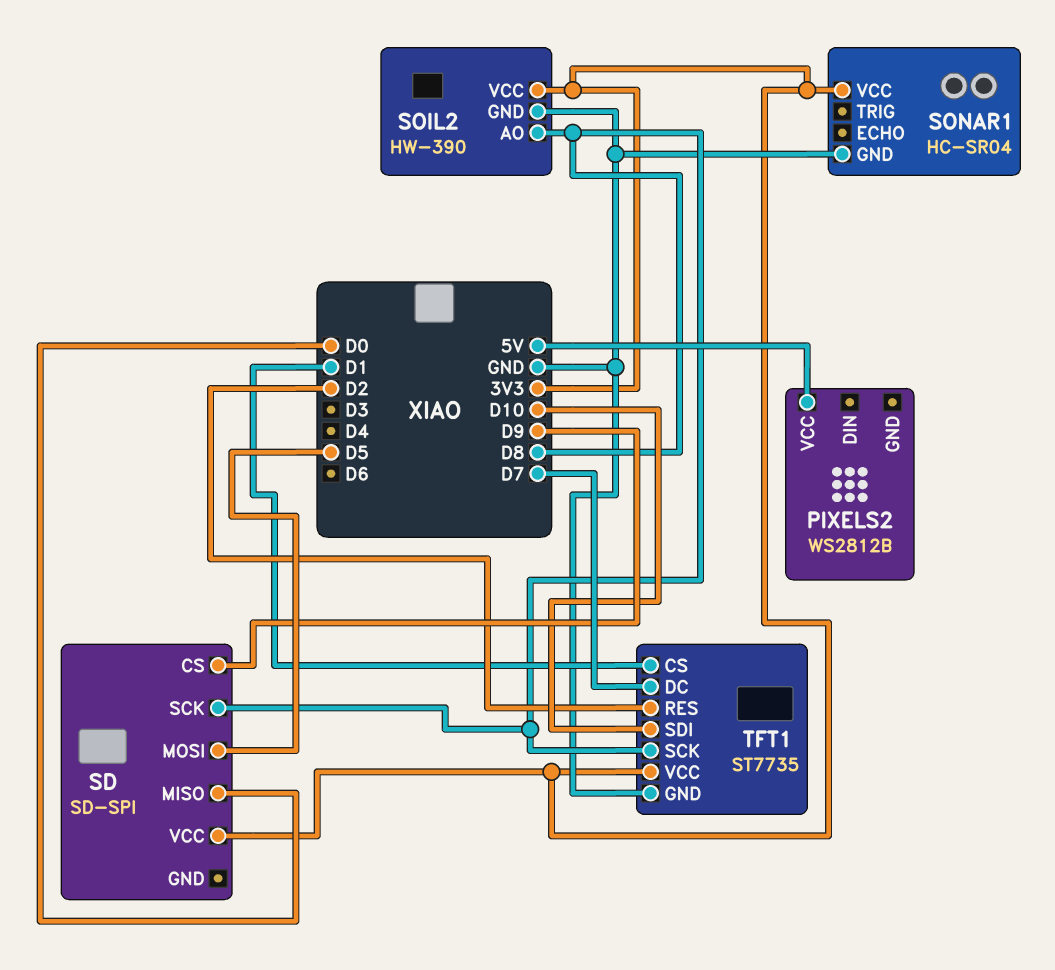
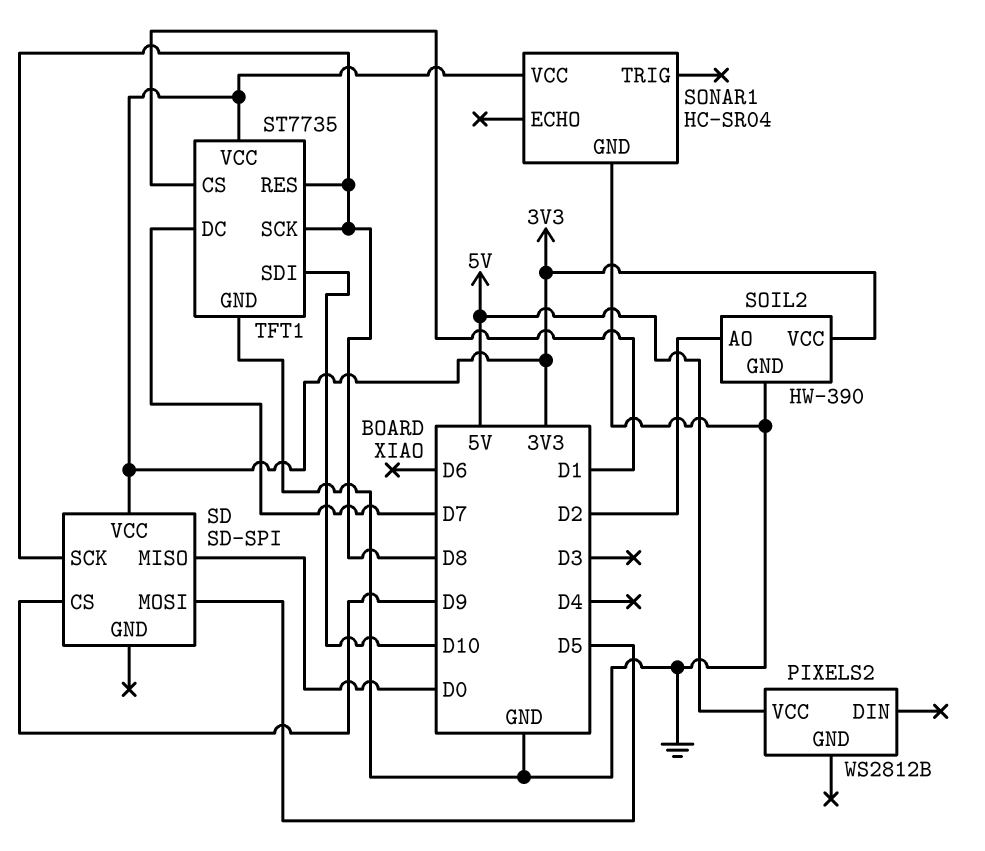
SOIL2 pin AO: D8 -> D2
TFT1 pin RES: D2 -> D8

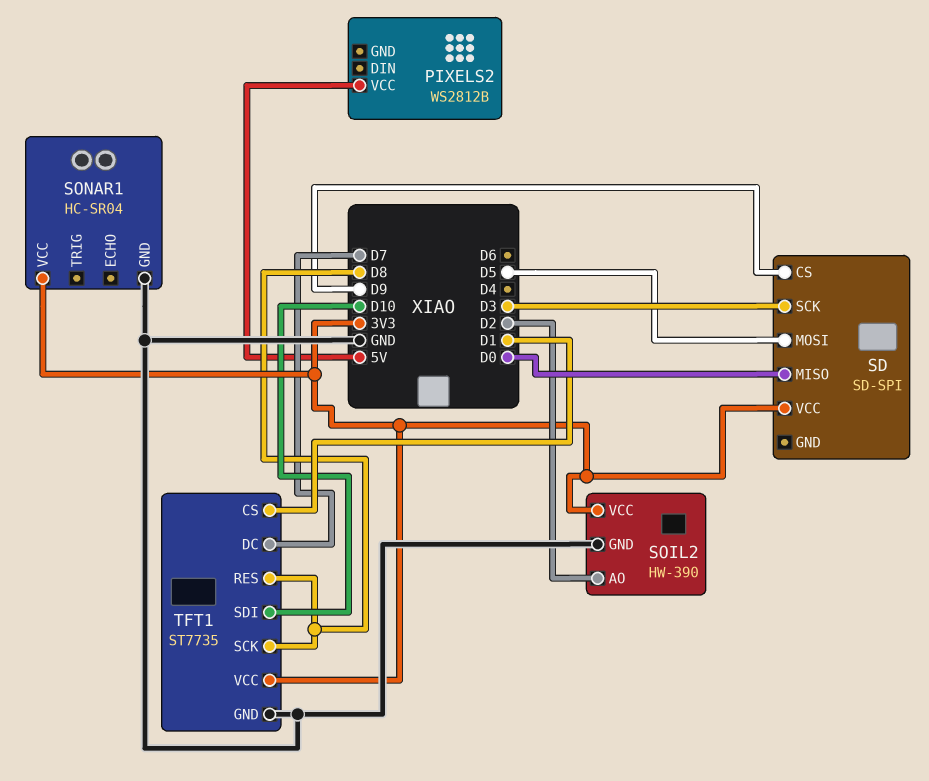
SD pin SCK: D8 -> D3

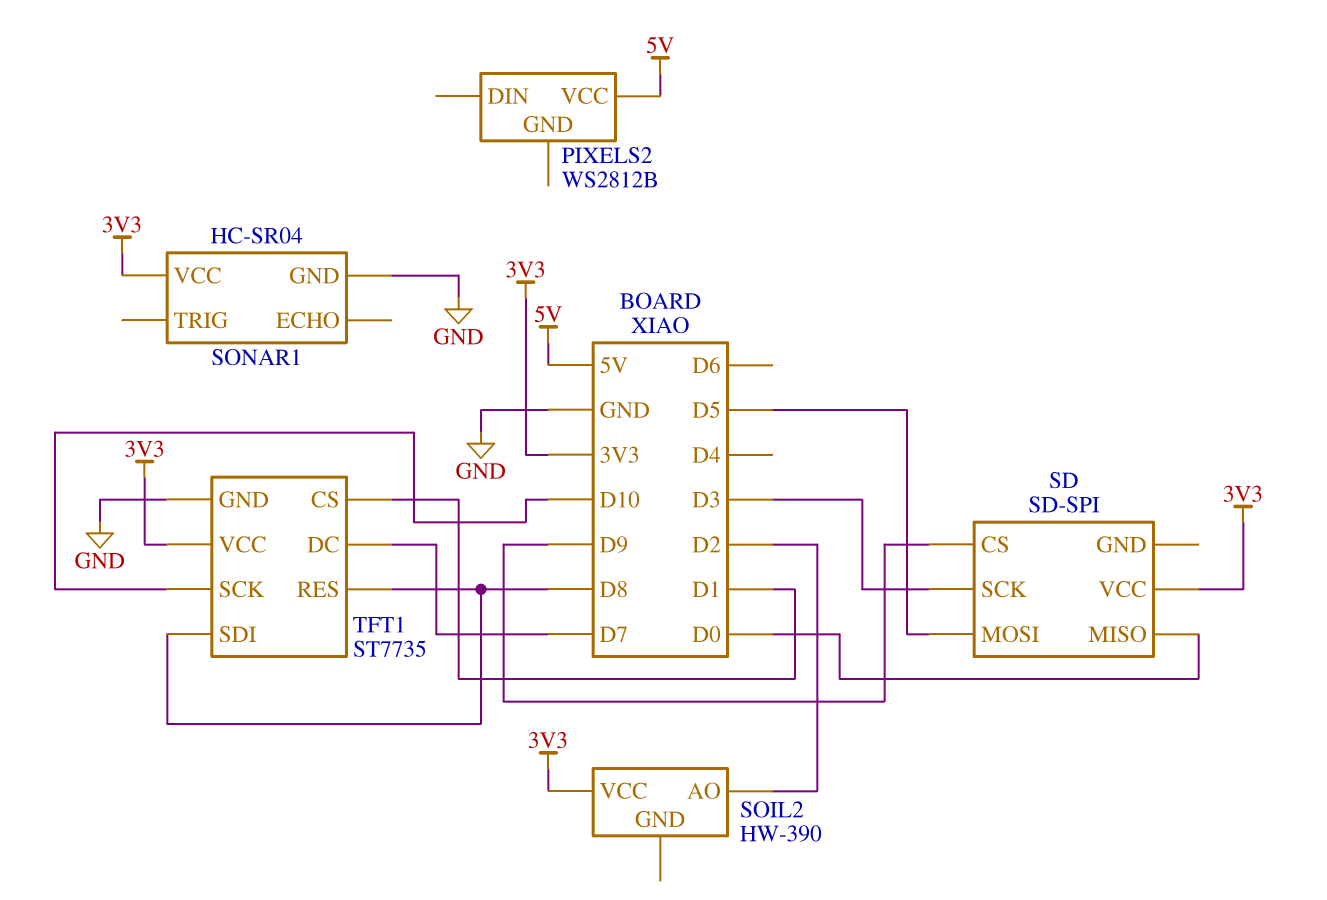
SOIL2 pin GND: GND -> none
TFT1 pin SCK: D8 -> D10
TFT1 pin SDI: D10 -> D8

